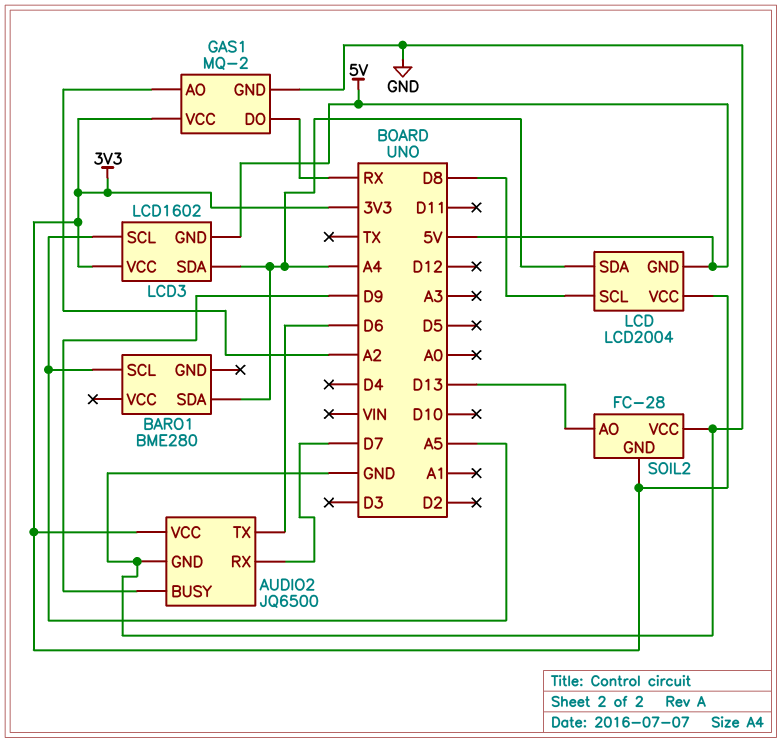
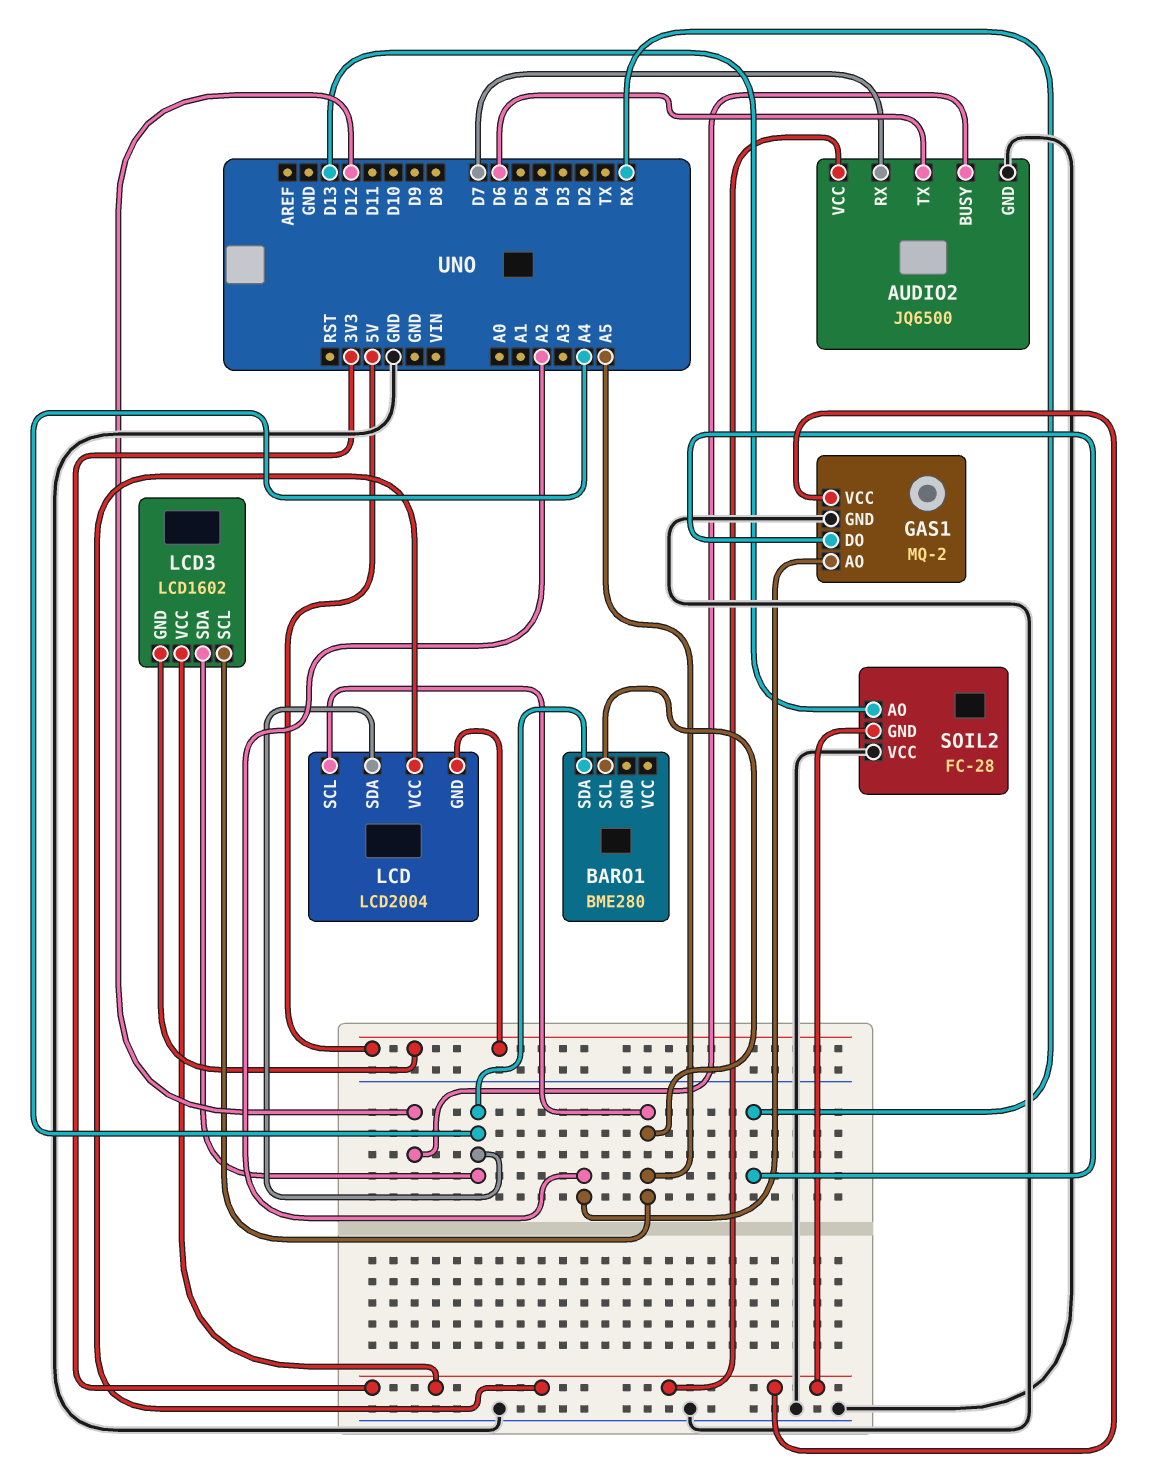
AUDIO2 pin BUSY: D9 -> D12
LCD pin SCL: D8 -> A5

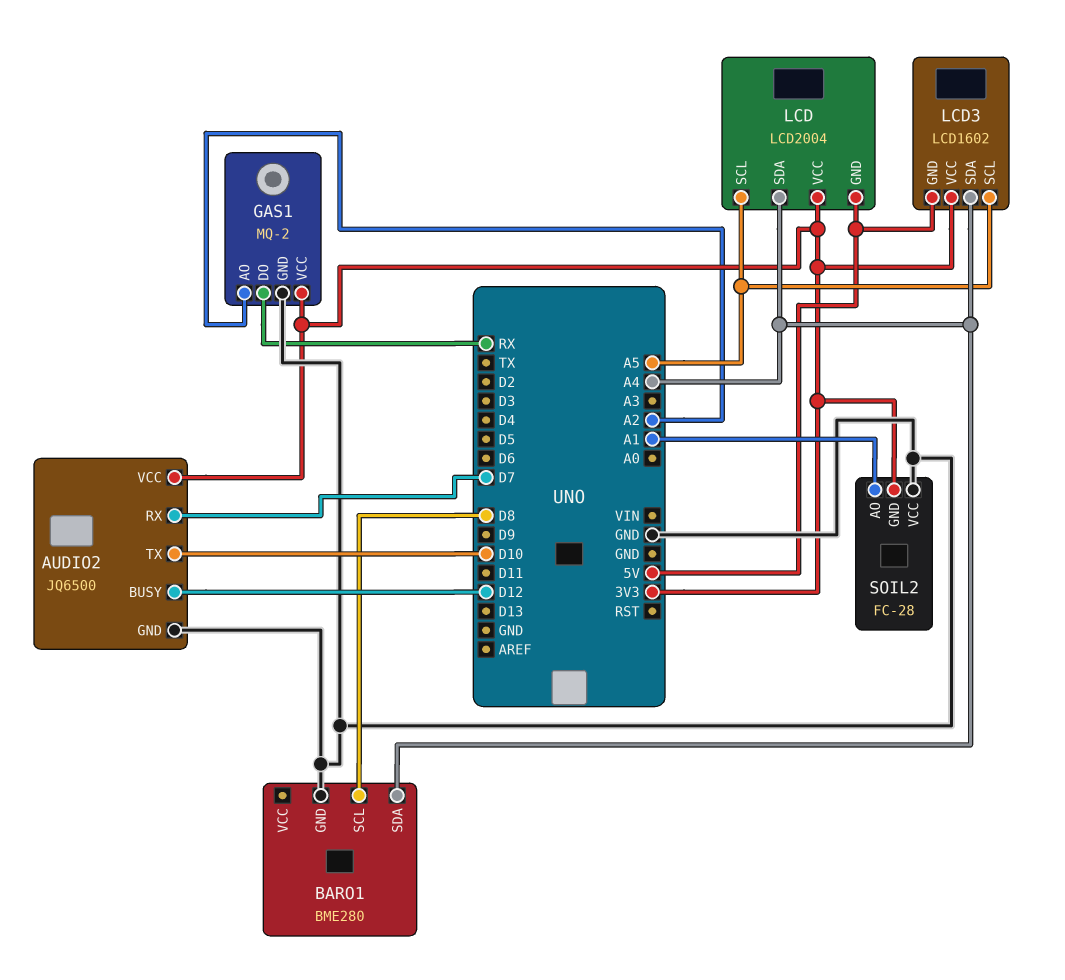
AUDIO2 pin TX: D6 -> D10
BARO1 pin GND: none -> GND
BARO1 pin SCL: A5 -> D8
SOIL2 pin AO: D13 -> A1

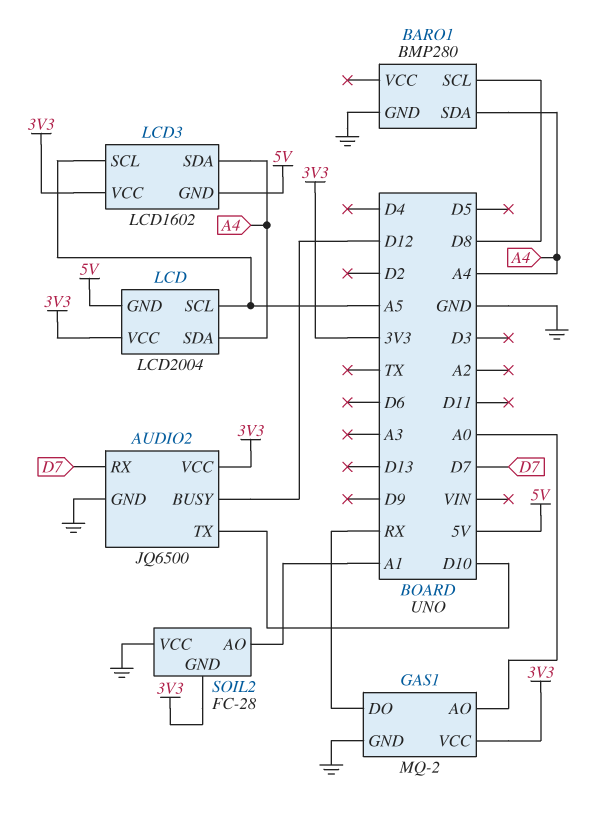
BARO1: BME280 -> BMP280
GAS1 pin AO: A2 -> A0

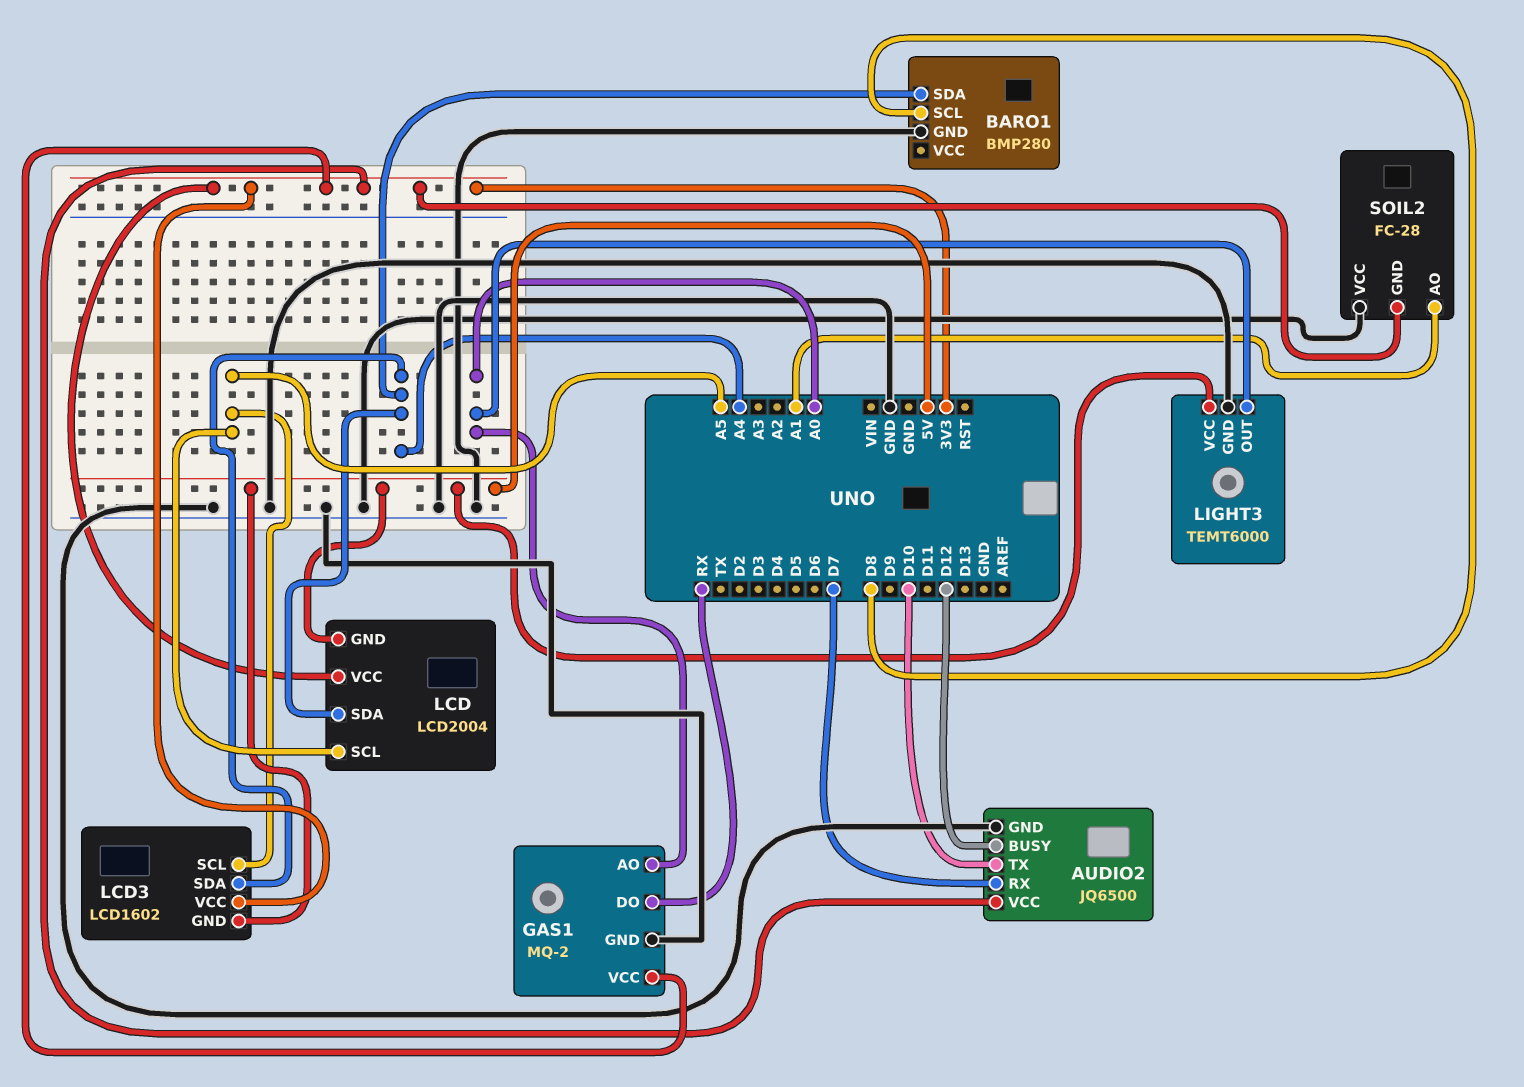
LIGHT3: none -> TEMT6000
LIGHT3 pin GND: none -> GND
LIGHT3 pin OUT: none -> A0
LIGHT3 pin VCC: none -> 5V

